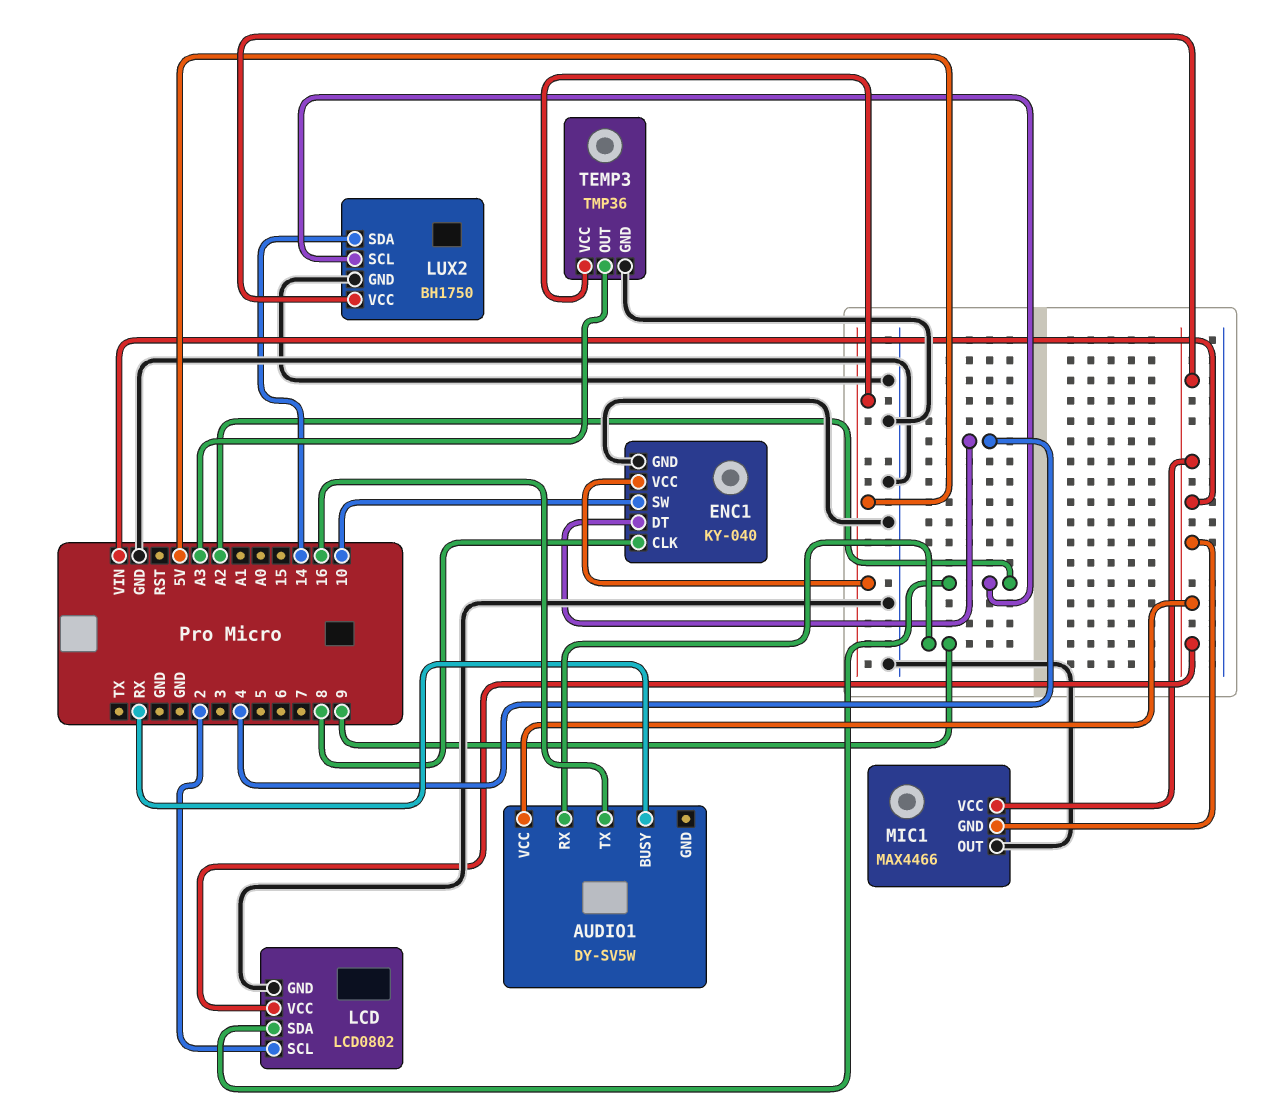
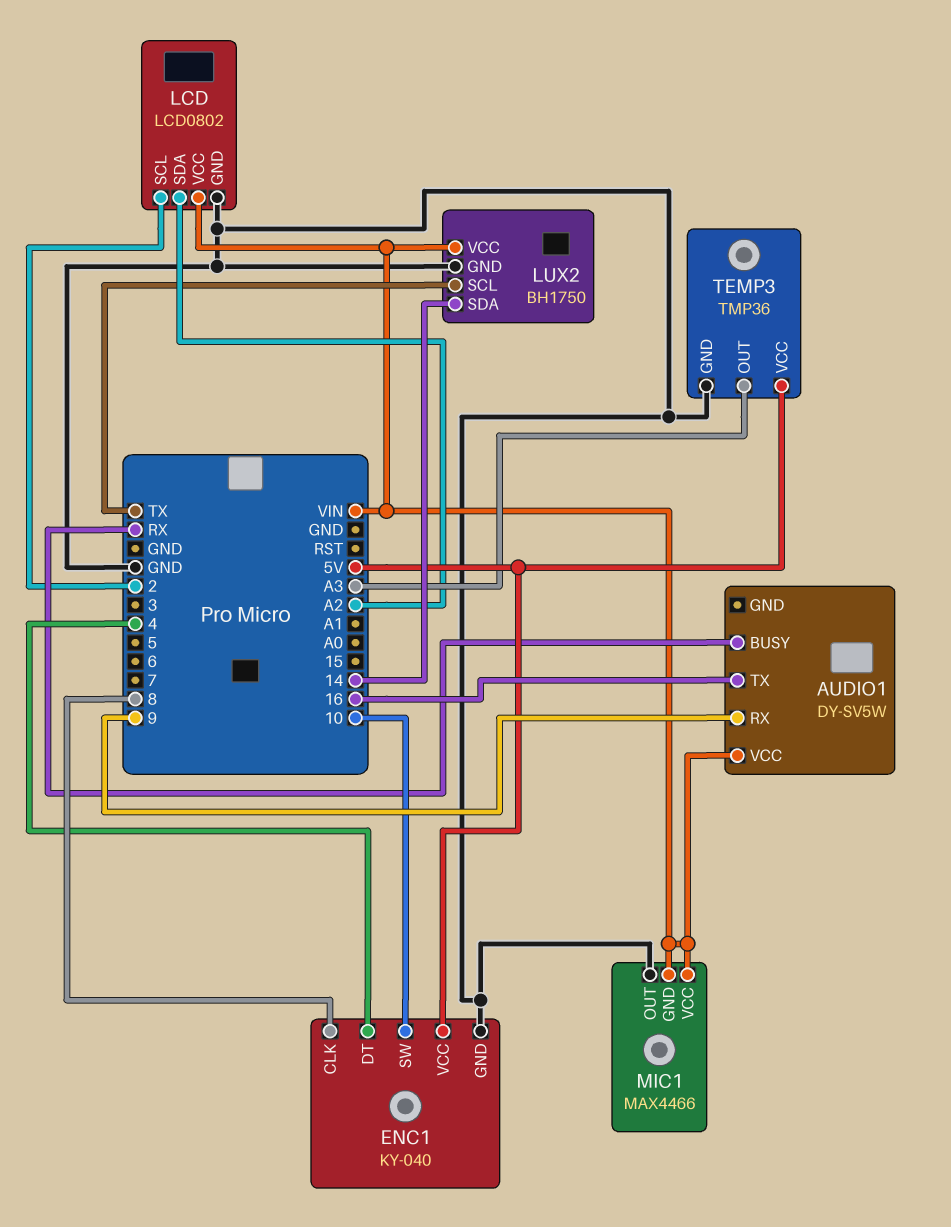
LUX2 pin SCL: A2 -> TX

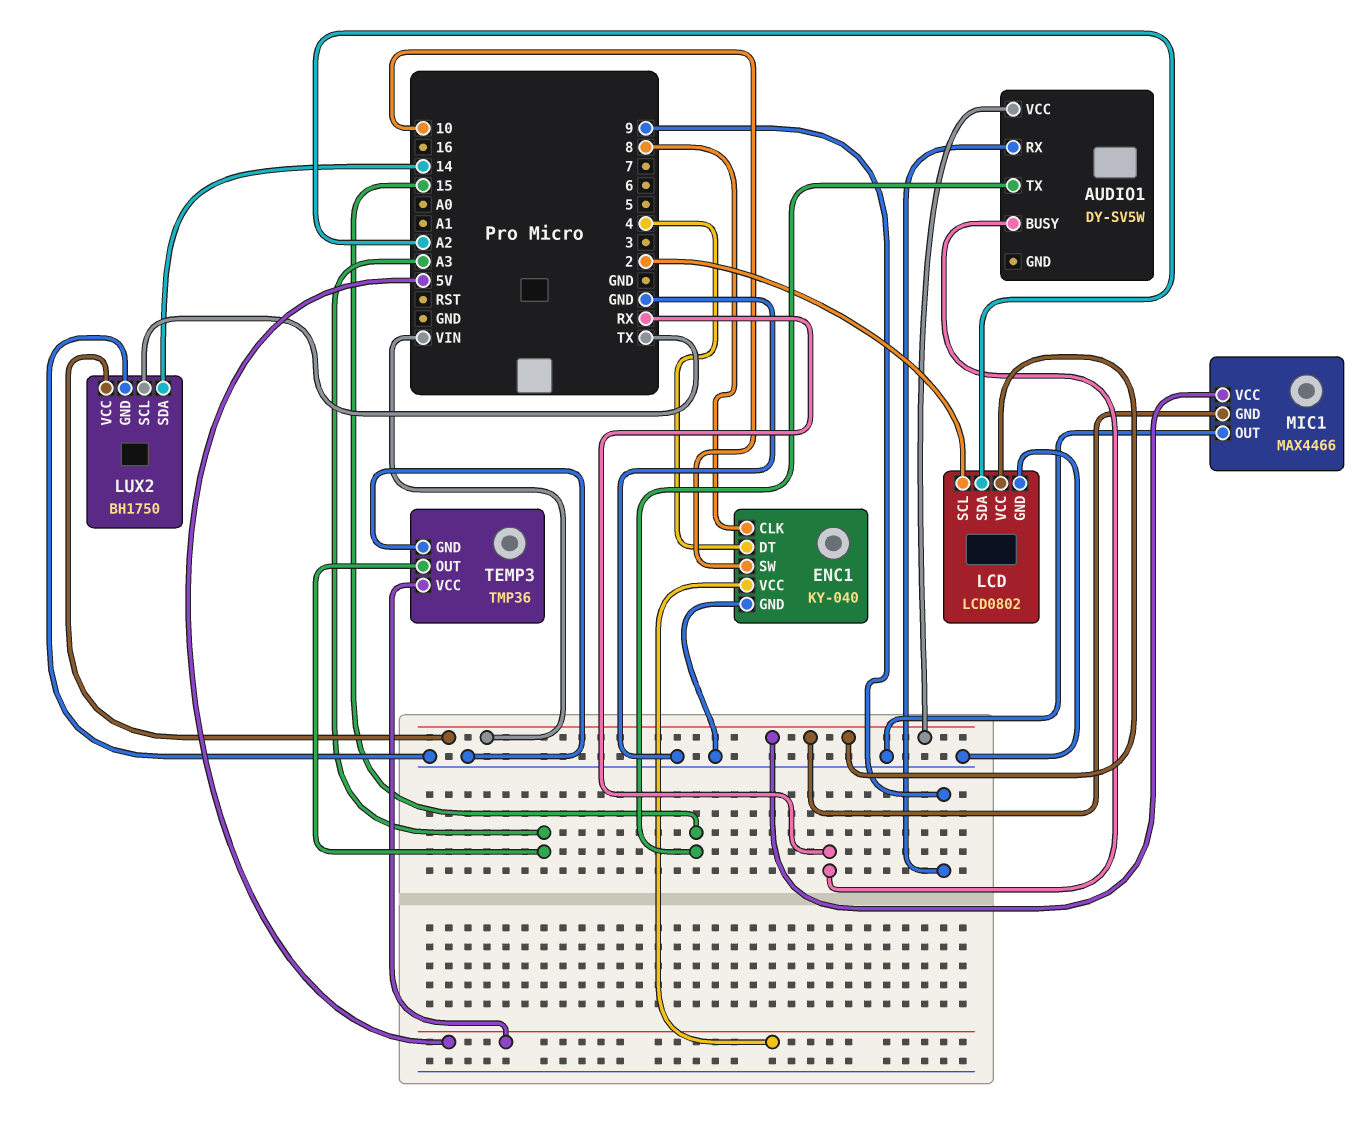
AUDIO1 pin TX: 16 -> 15

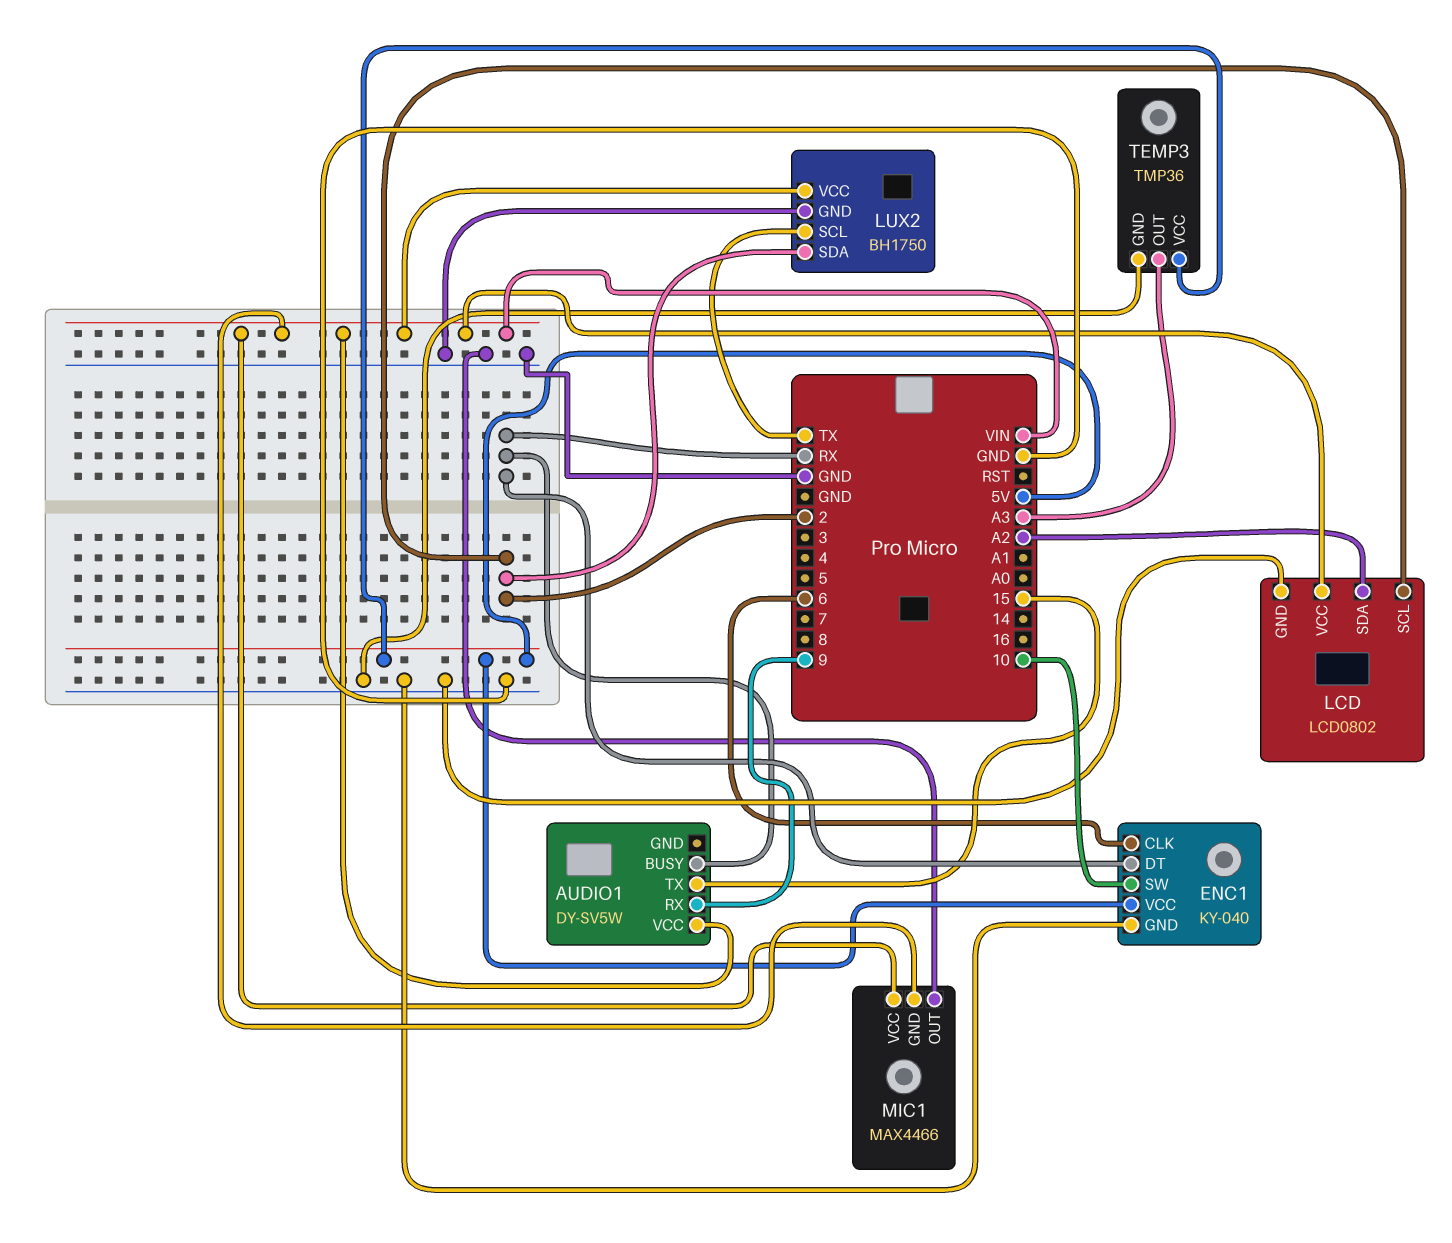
ENC1 pin CLK: 8 -> 6
ENC1 pin DT: 4 -> RX
LUX2 pin SDA: 14 -> 2

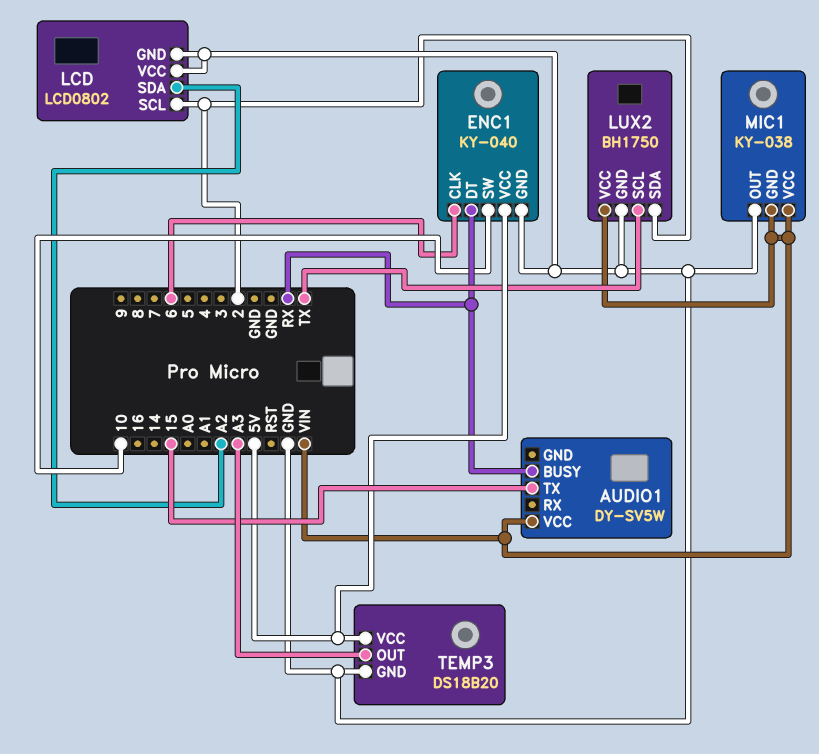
AUDIO1 pin RX: 9 -> none
LCD pin VCC: VIN -> GND
MIC1: MAX4466 -> KY-038
TEMP3: TMP36 -> DS18B20

